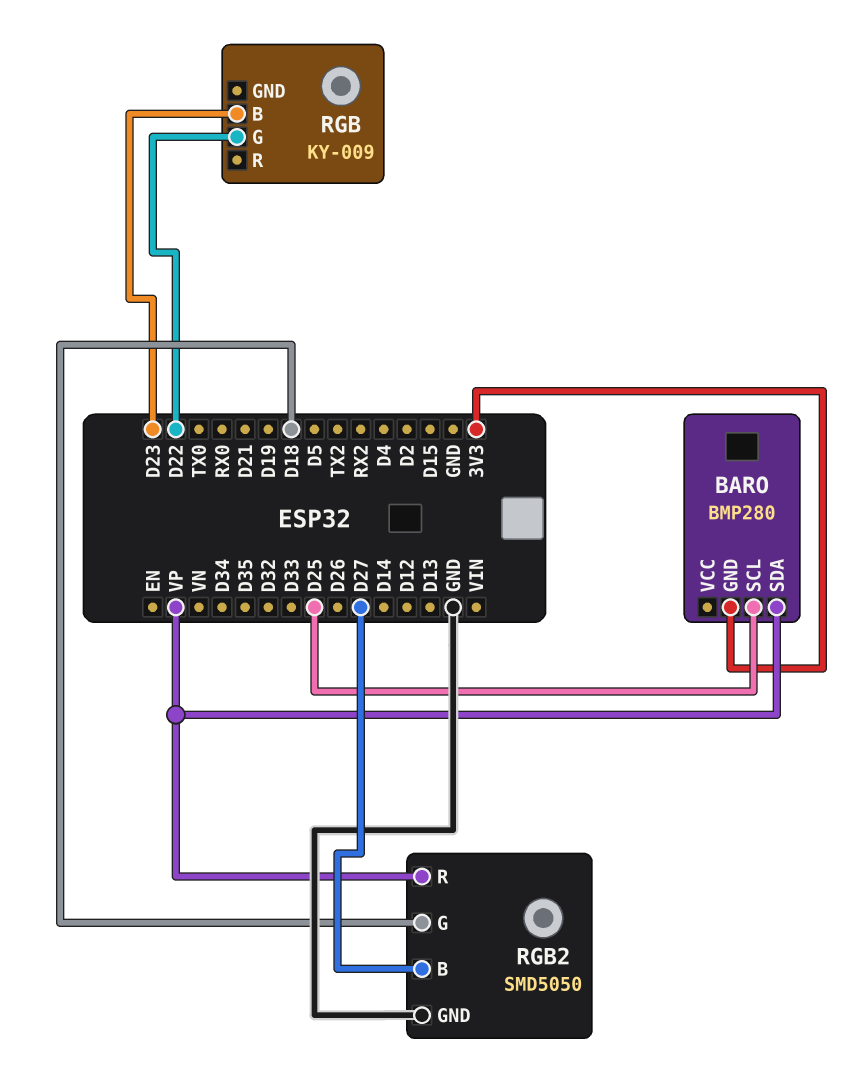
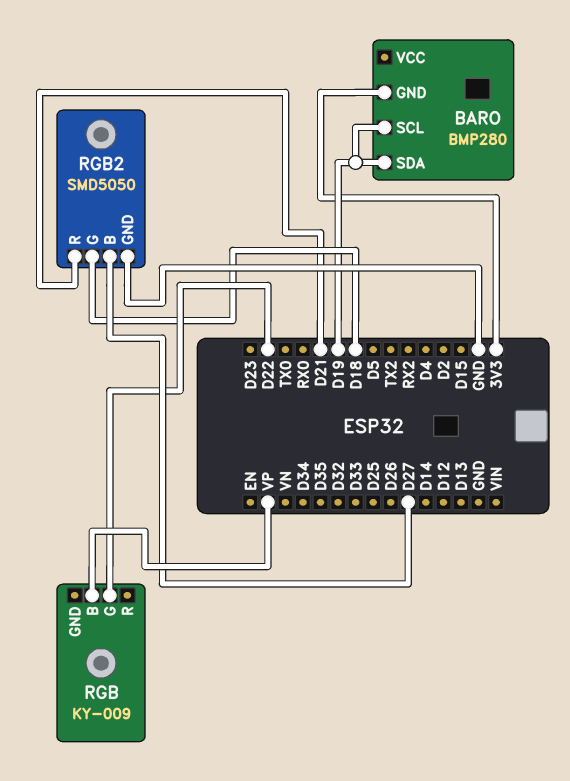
BARO pin SCL: D25 -> D19
BARO pin SDA: VP -> D19
RGB pin B: D23 -> VP
RGB2 pin R: VP -> D21

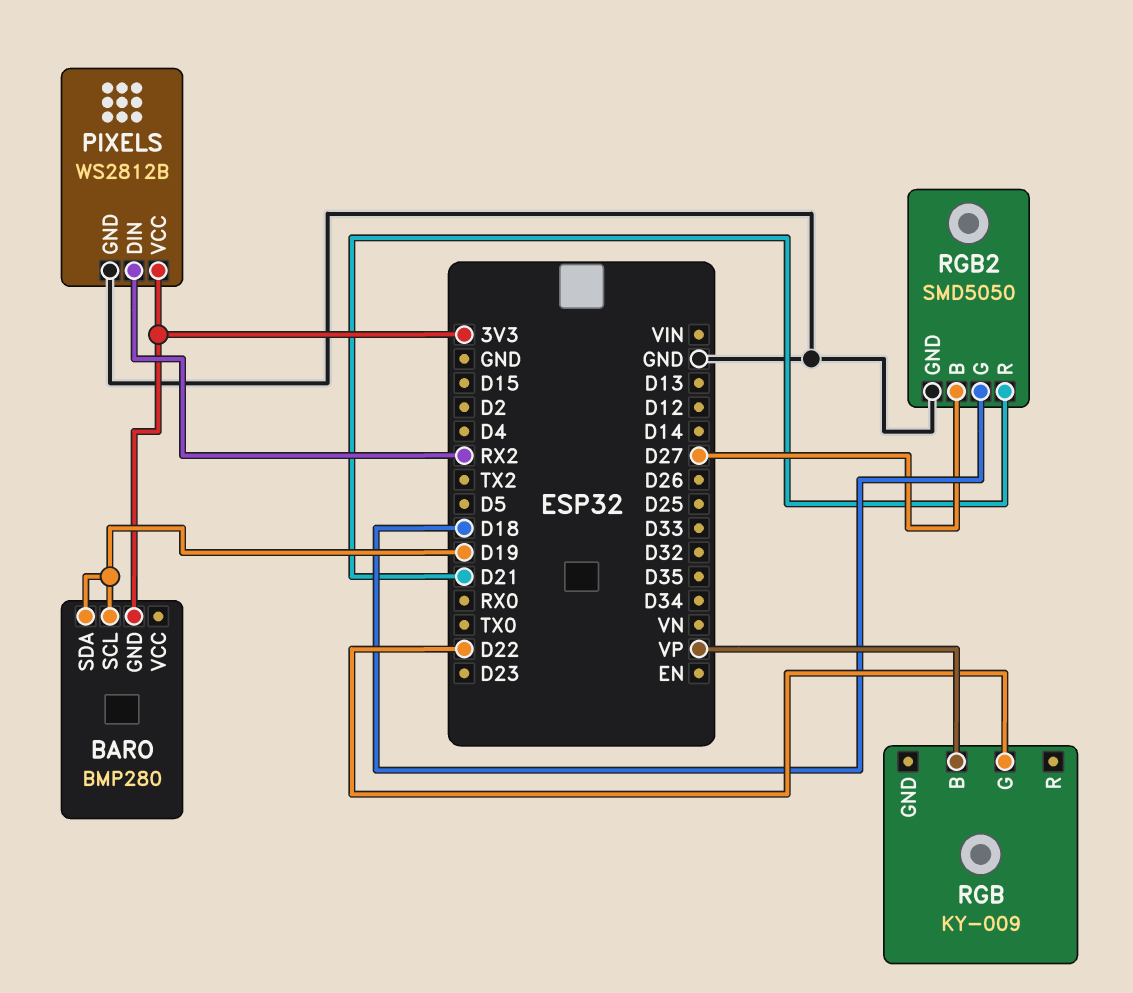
PIXELS: none -> WS2812B
PIXELS pin DIN: none -> RX2
PIXELS pin GND: none -> GND
PIXELS pin VCC: none -> 3V3

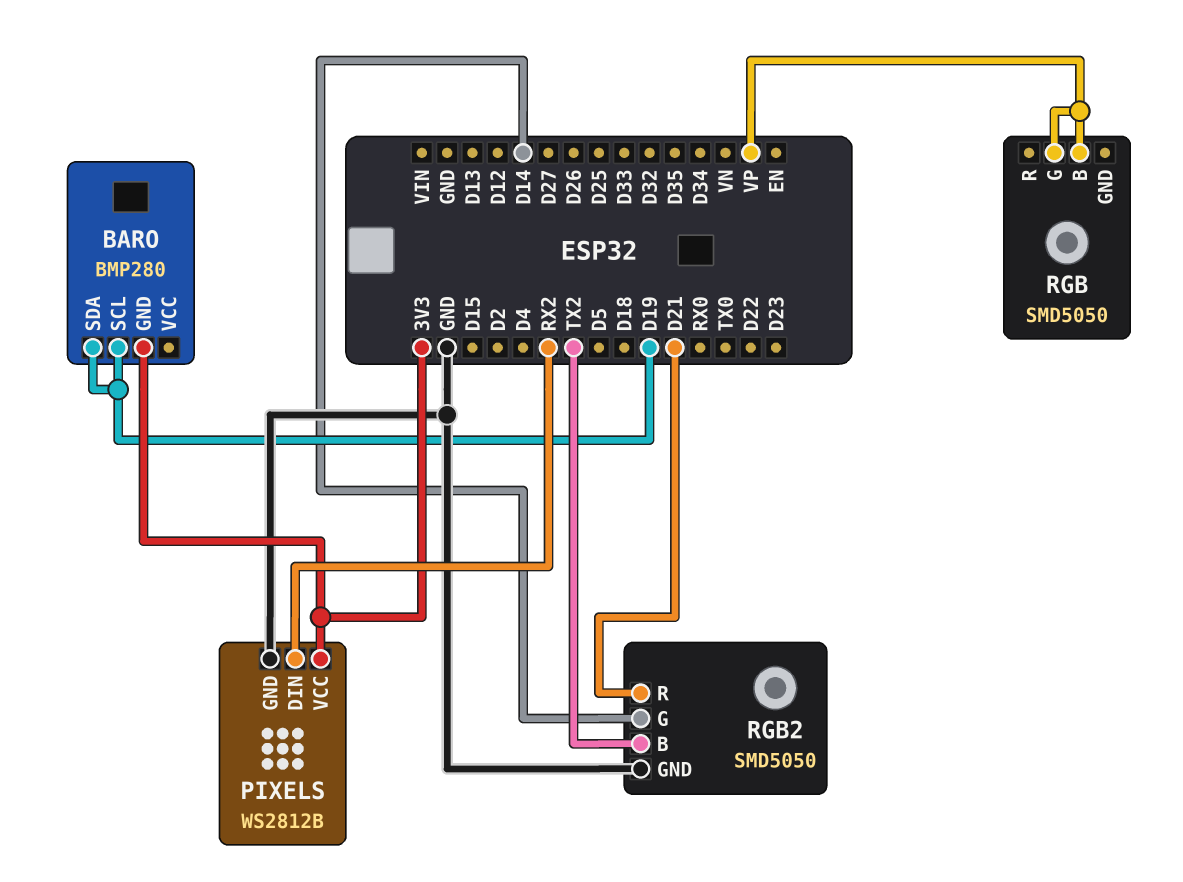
RGB: KY-009 -> SMD5050
RGB pin G: D22 -> VP
RGB2 pin B: D27 -> TX2
RGB2 pin G: D18 -> D14

